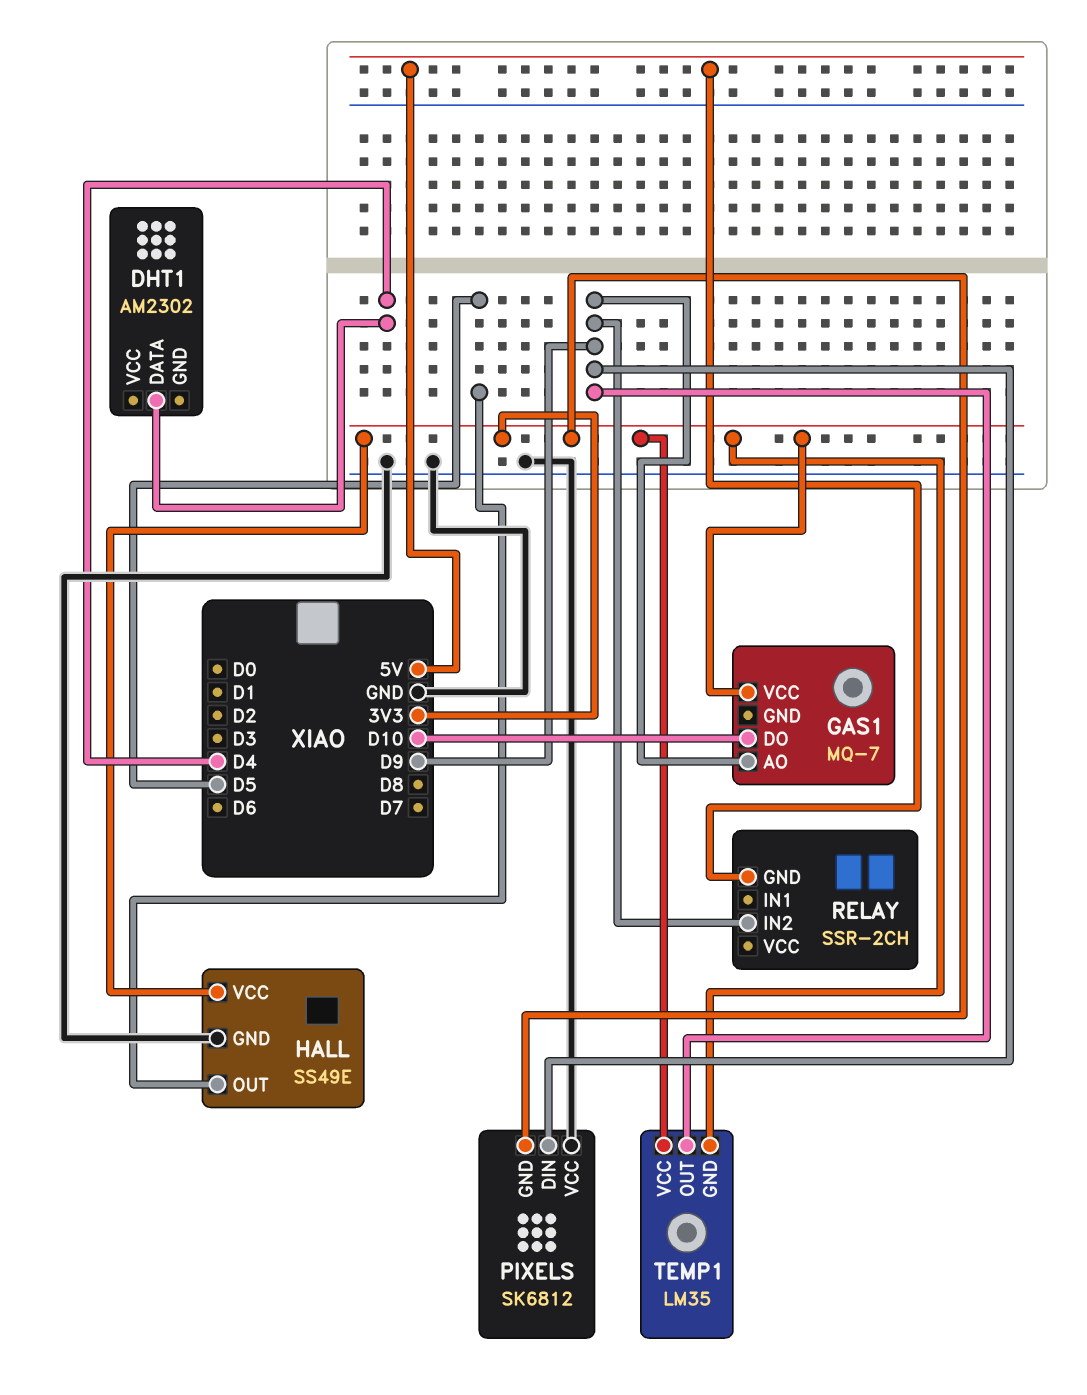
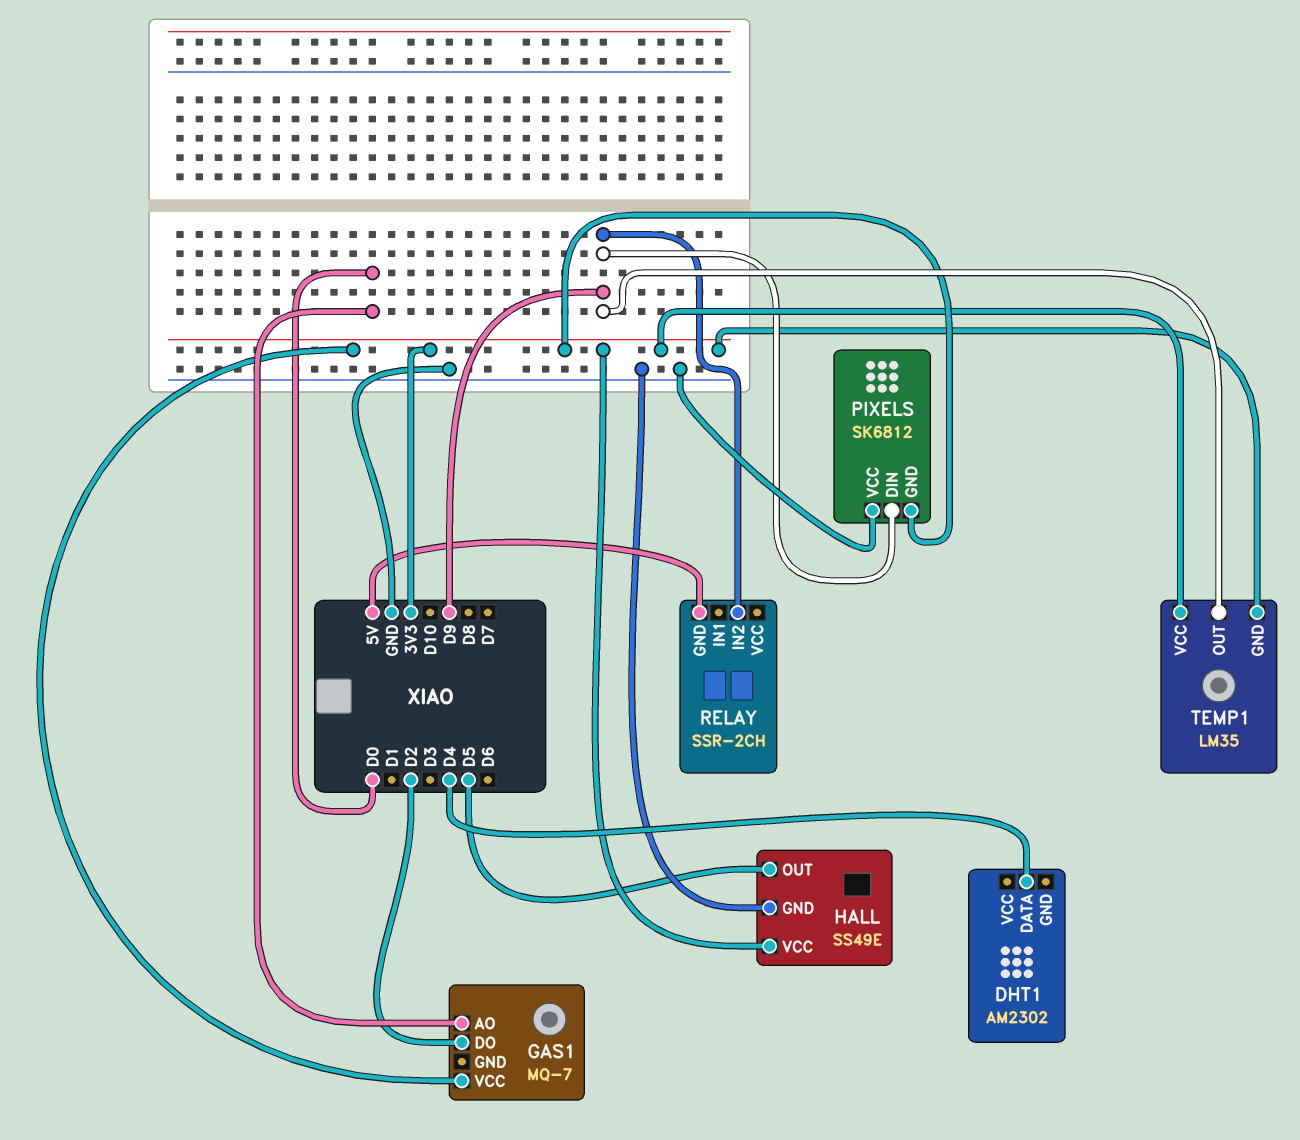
GAS1 pin AO: D9 -> D0
GAS1 pin DO: D10 -> D2

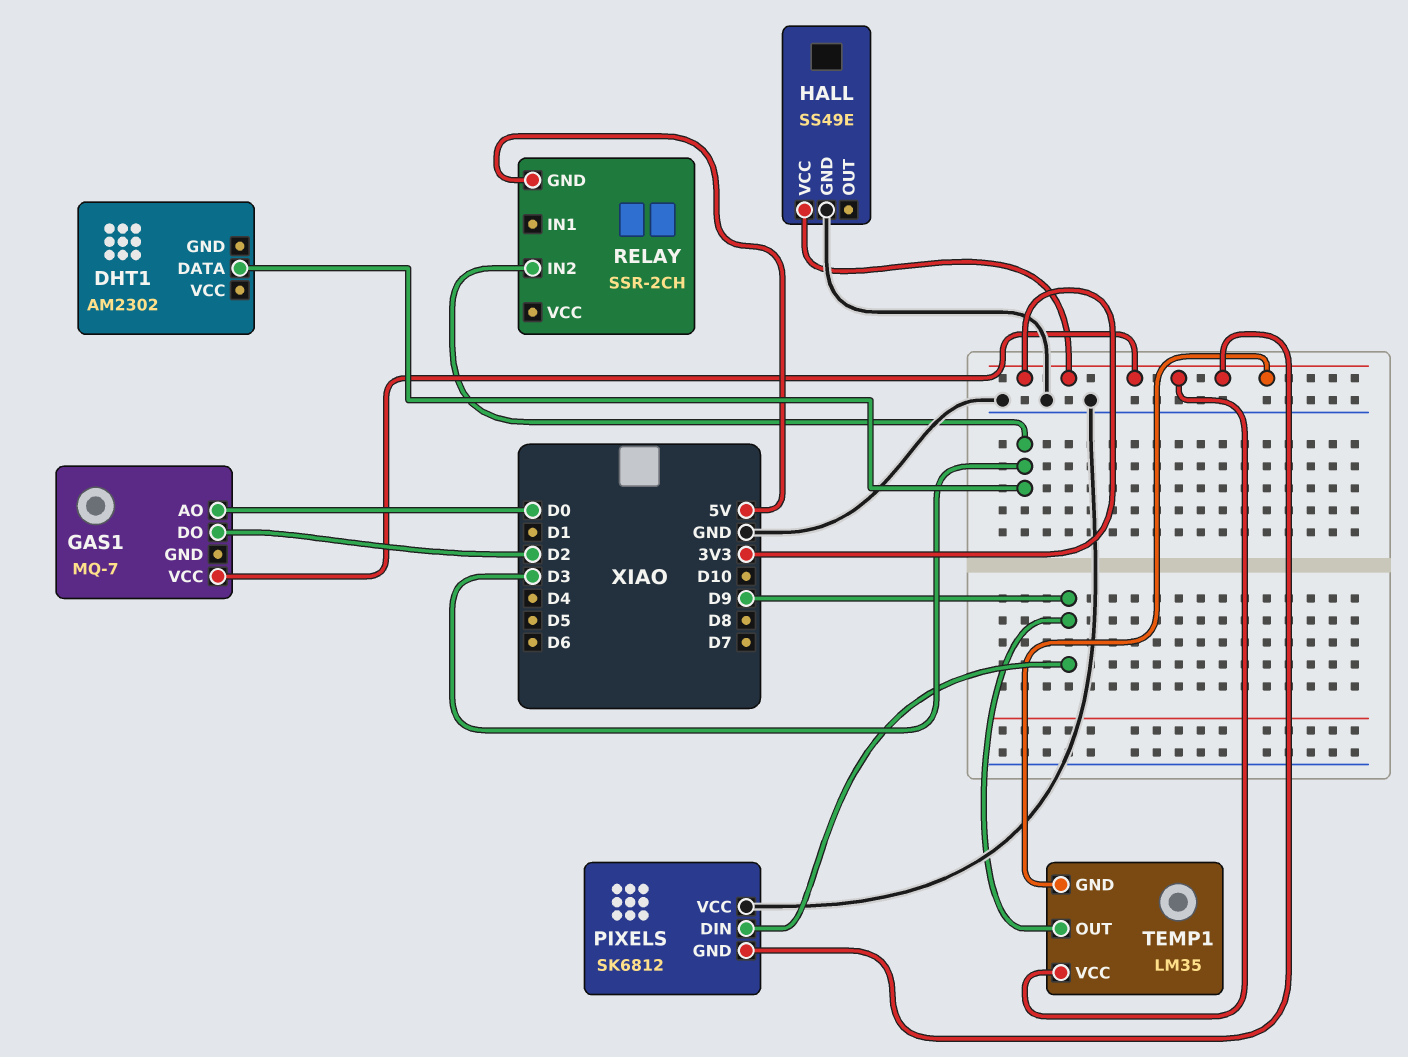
DHT1 pin DATA: D4 -> D3
HALL pin OUT: D5 -> none
RELAY pin IN2: D9 -> D3

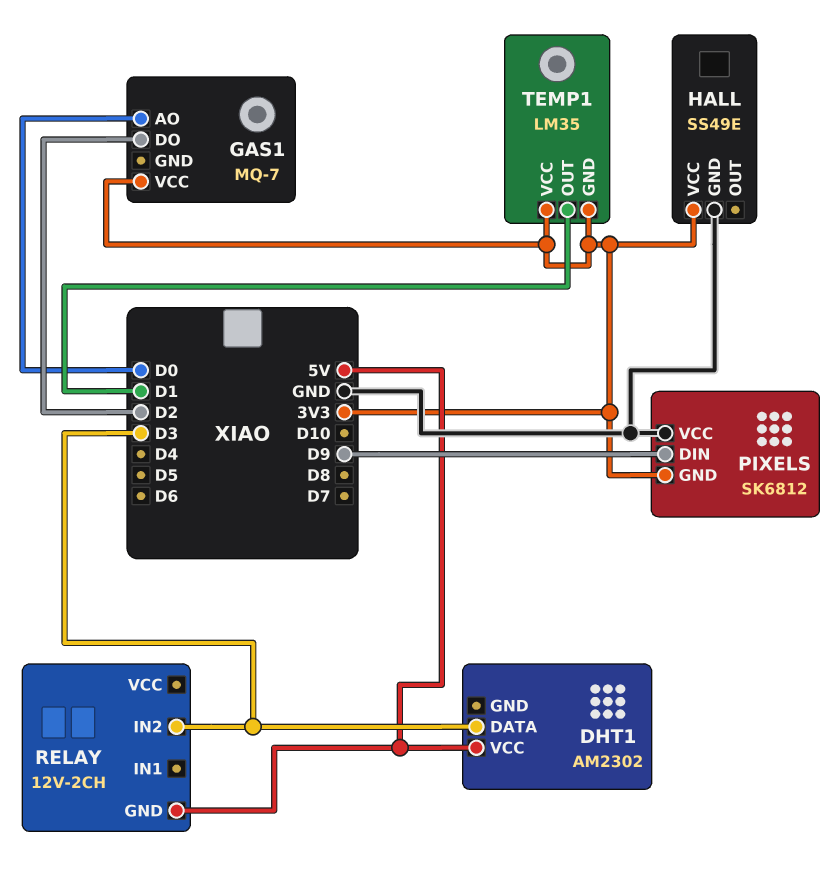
DHT1 pin VCC: none -> 5V
RELAY: SSR-2CH -> 12V-2CH
TEMP1 pin OUT: D9 -> D1

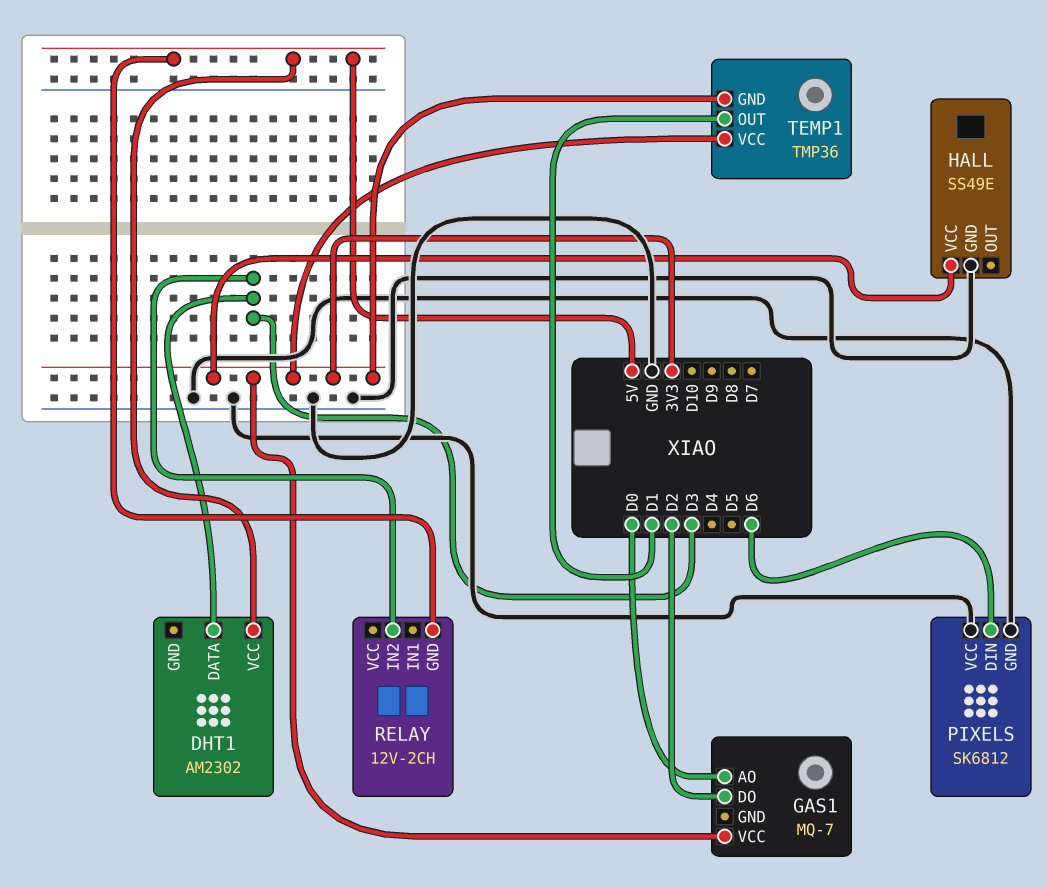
PIXELS pin DIN: D9 -> D6
PIXELS pin GND: 3V3 -> GND
TEMP1: LM35 -> TMP36

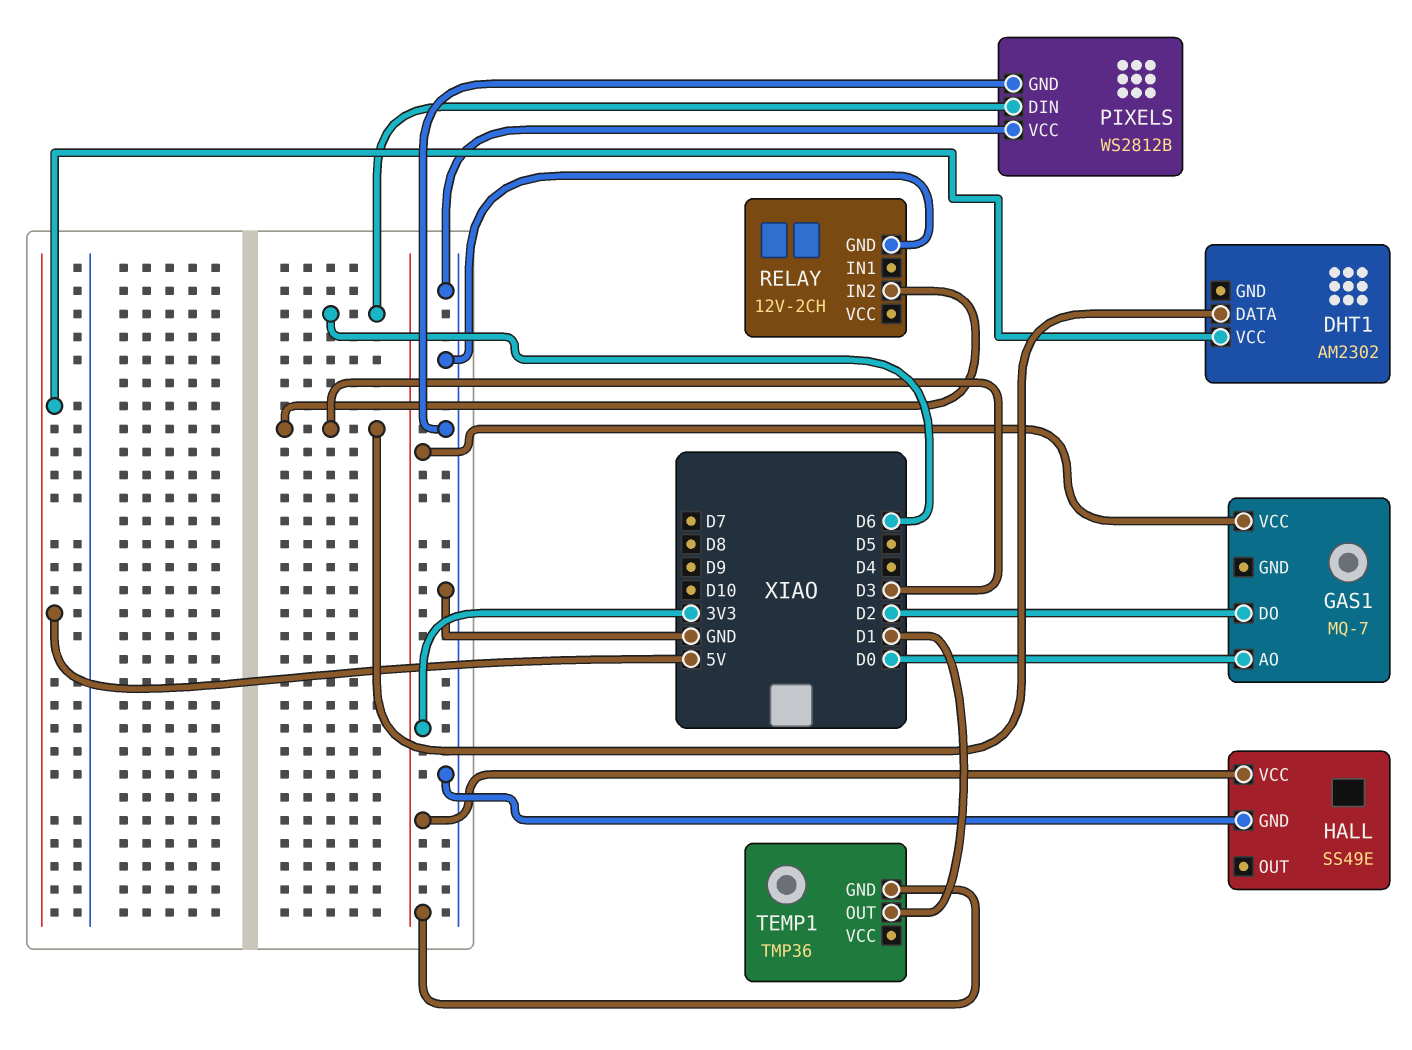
PIXELS: SK6812 -> WS2812B
RELAY pin GND: 5V -> GND
TEMP1 pin VCC: 3V3 -> none

